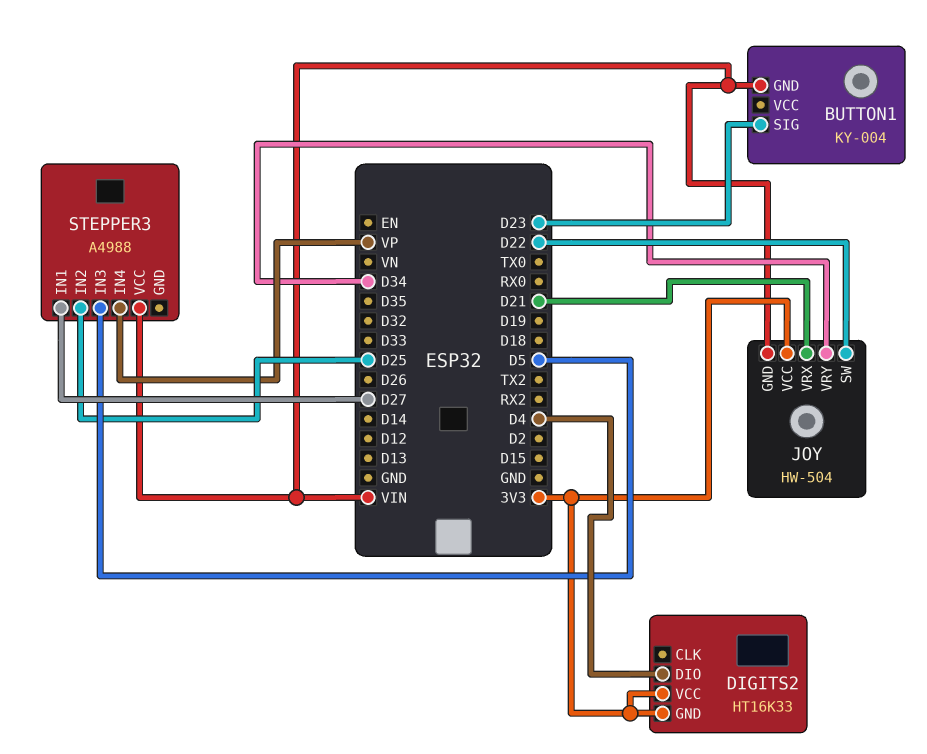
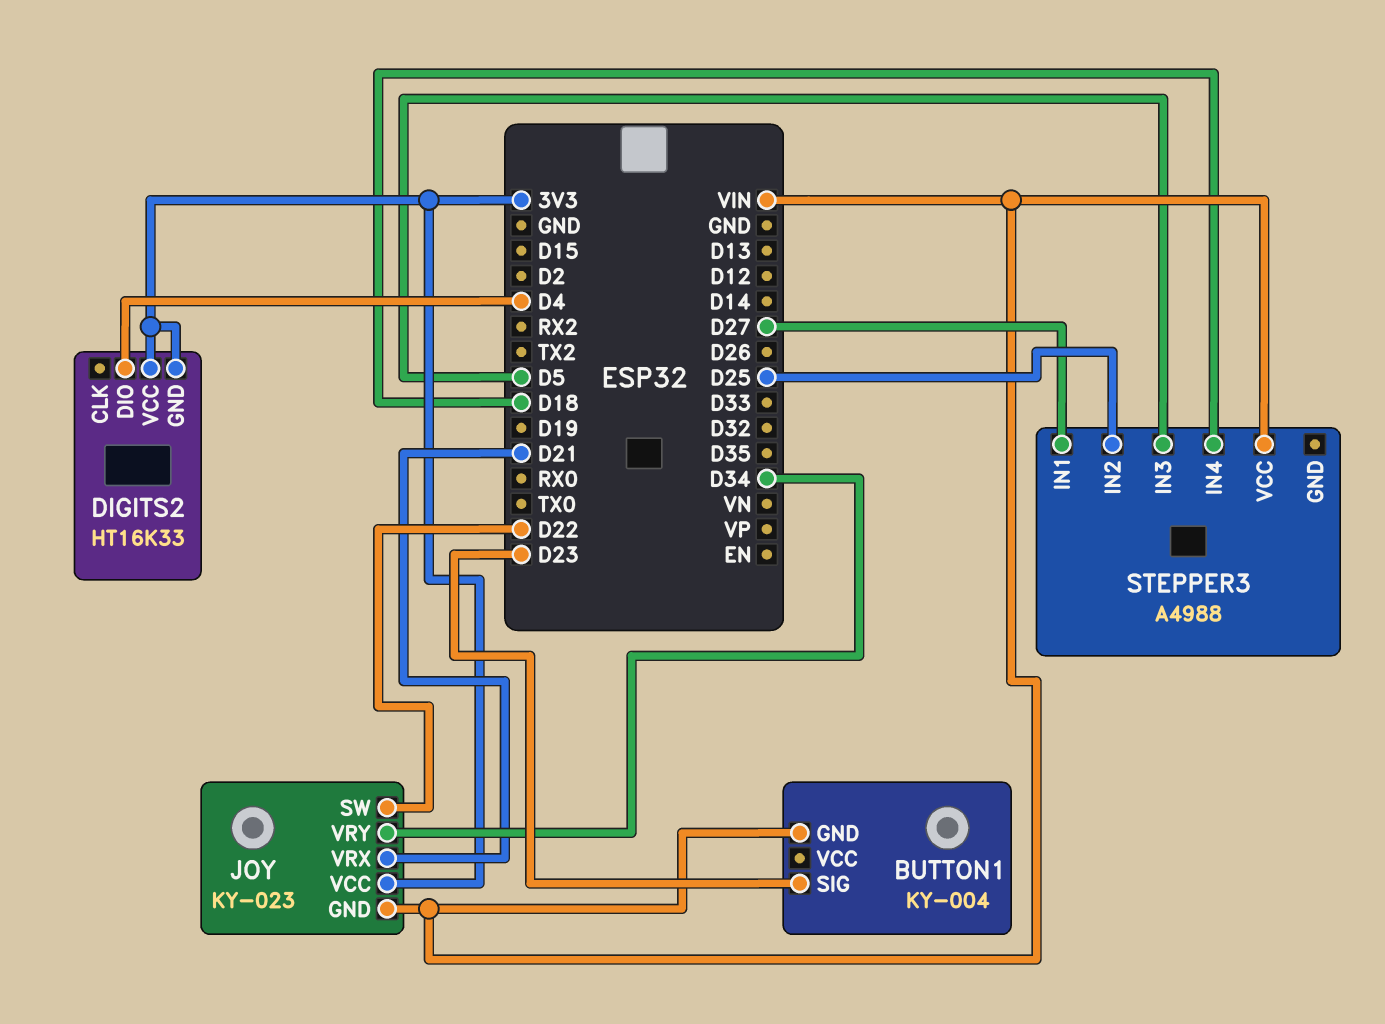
JOY: HW-504 -> KY-023
STEPPER3 pin IN4: VP -> D18

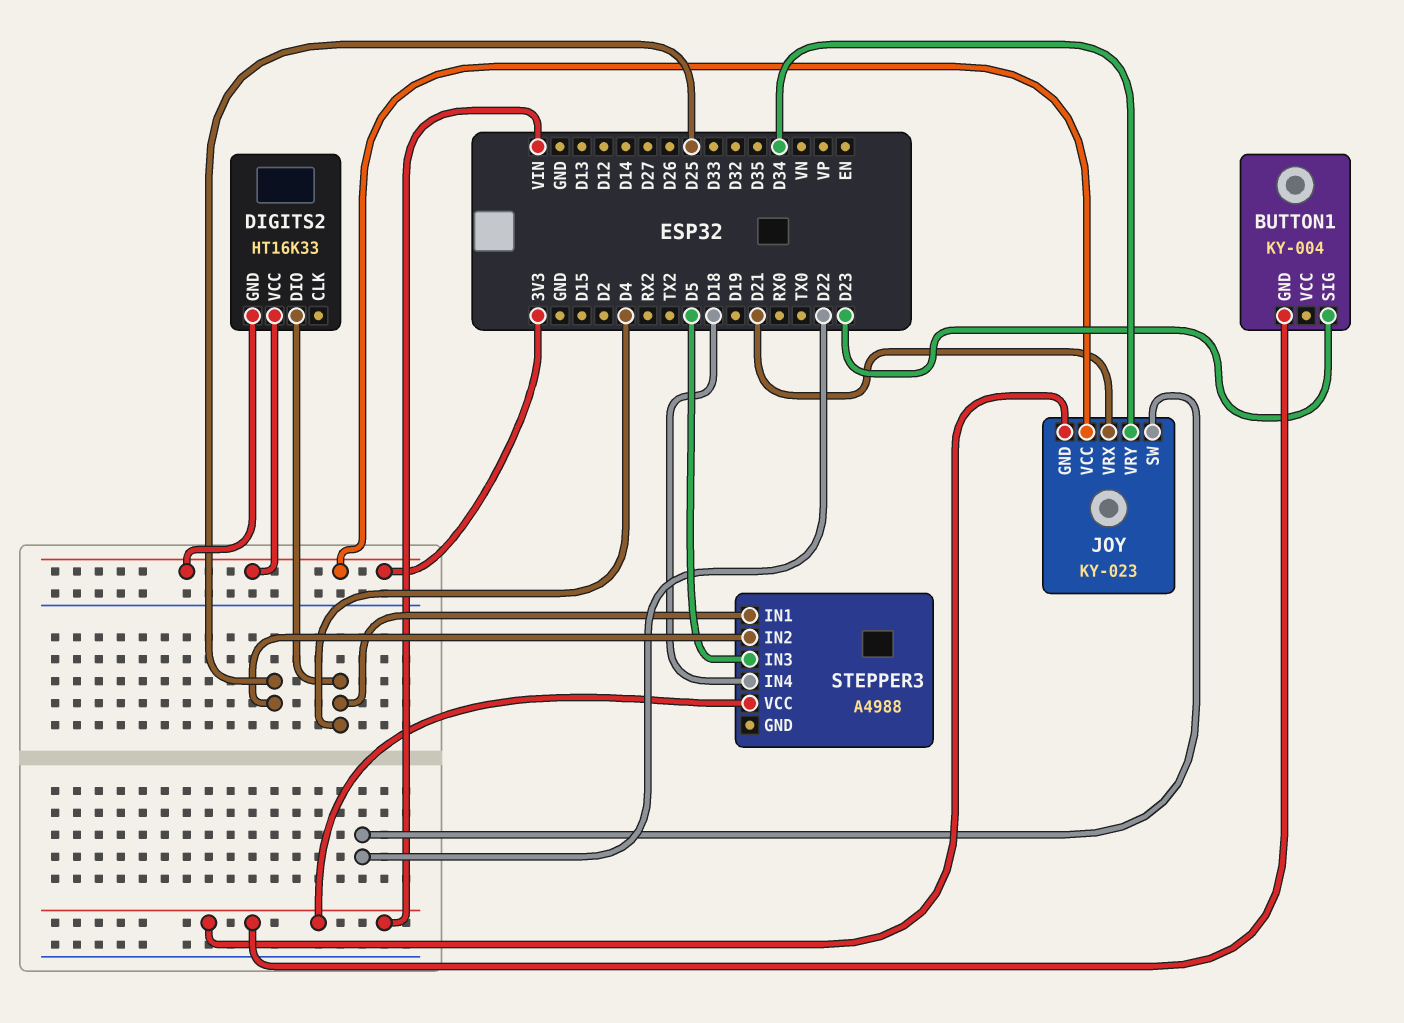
STEPPER3 pin IN1: D27 -> D4

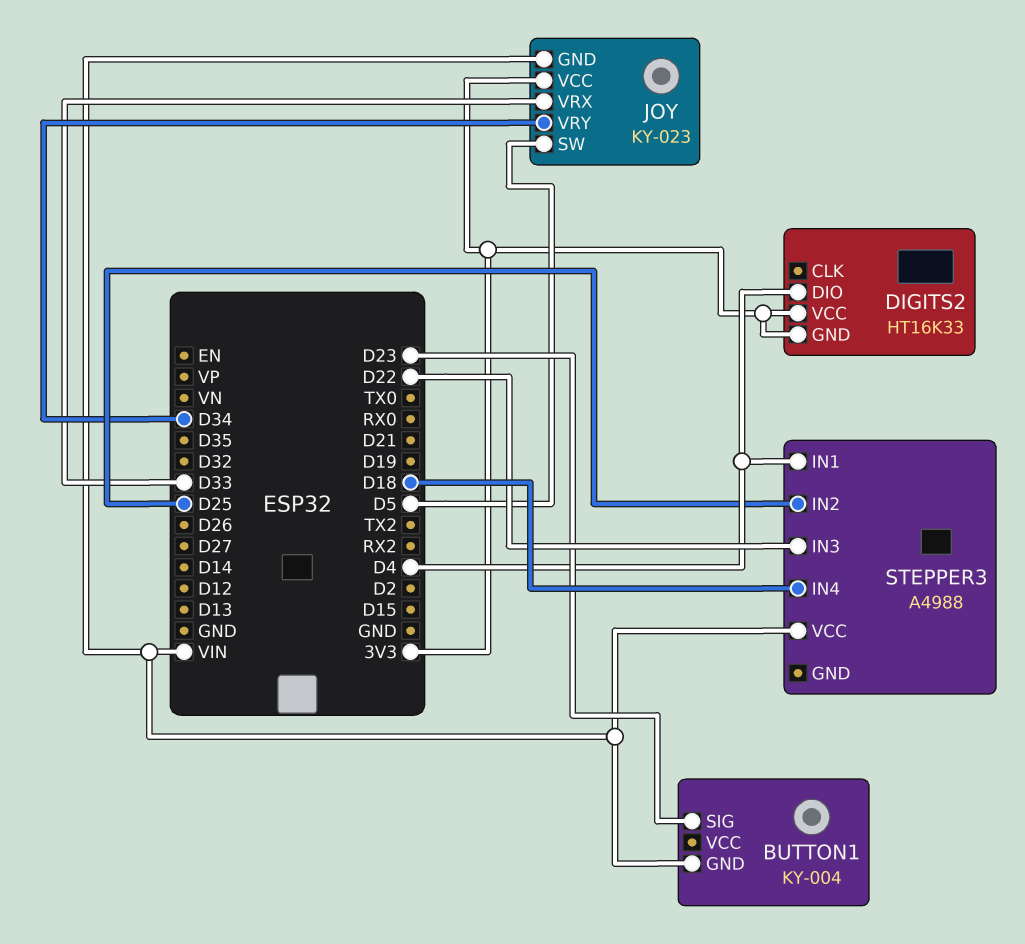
JOY pin SW: D22 -> D5
JOY pin VRX: D21 -> D33
STEPPER3 pin IN3: D5 -> D22

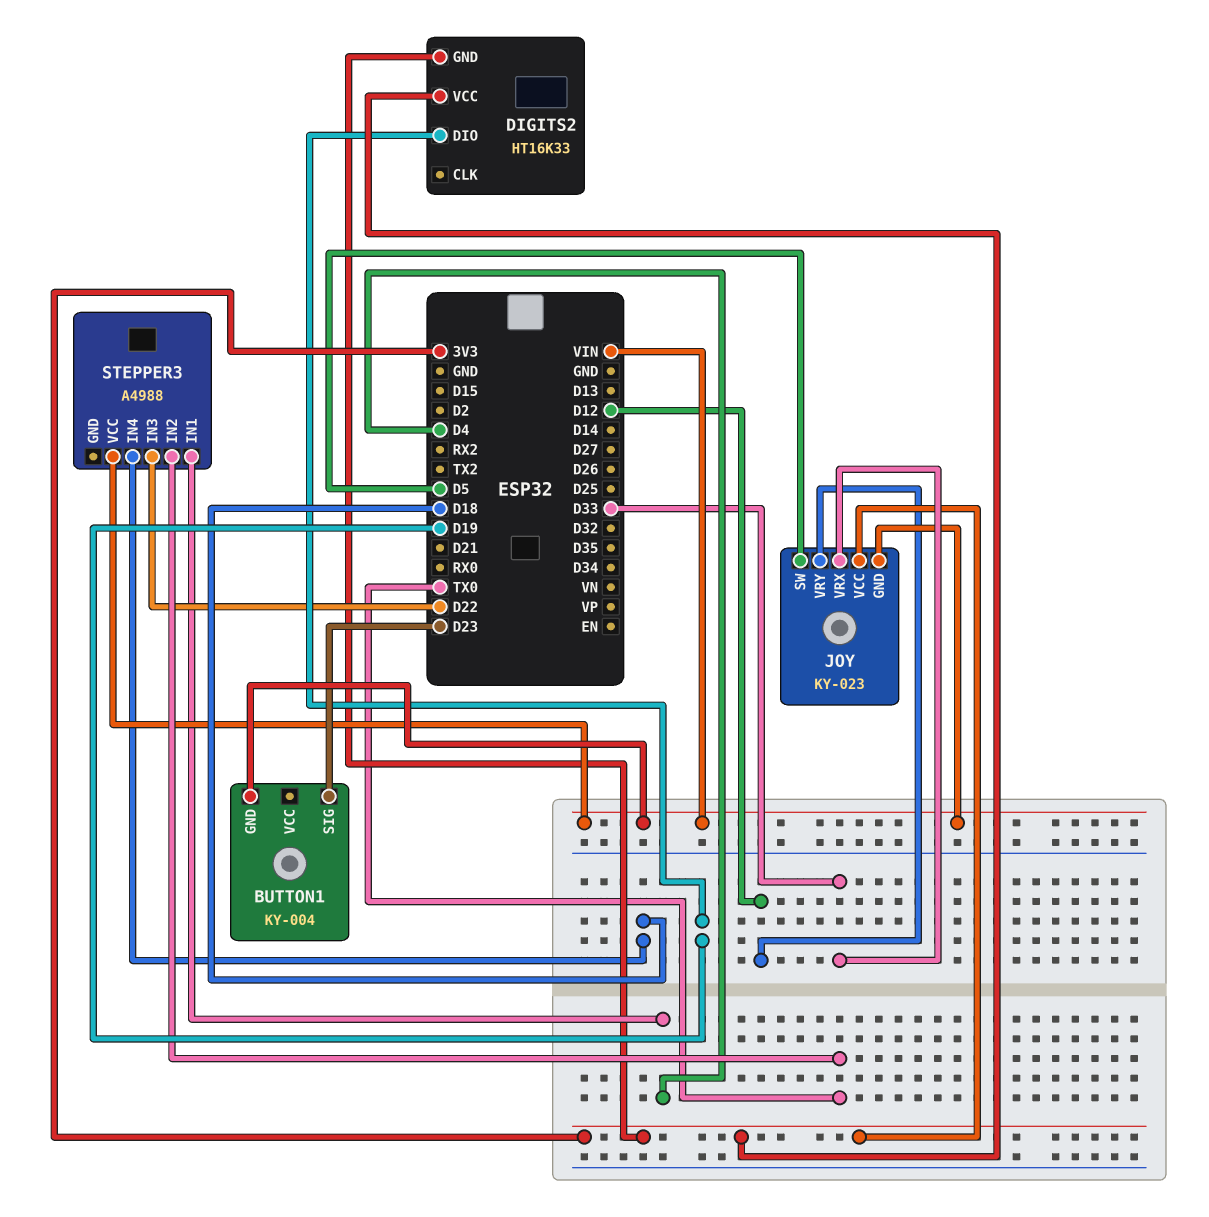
DIGITS2 pin DIO: D4 -> D19
JOY pin VRY: D34 -> D12
STEPPER3 pin IN2: D25 -> TX0

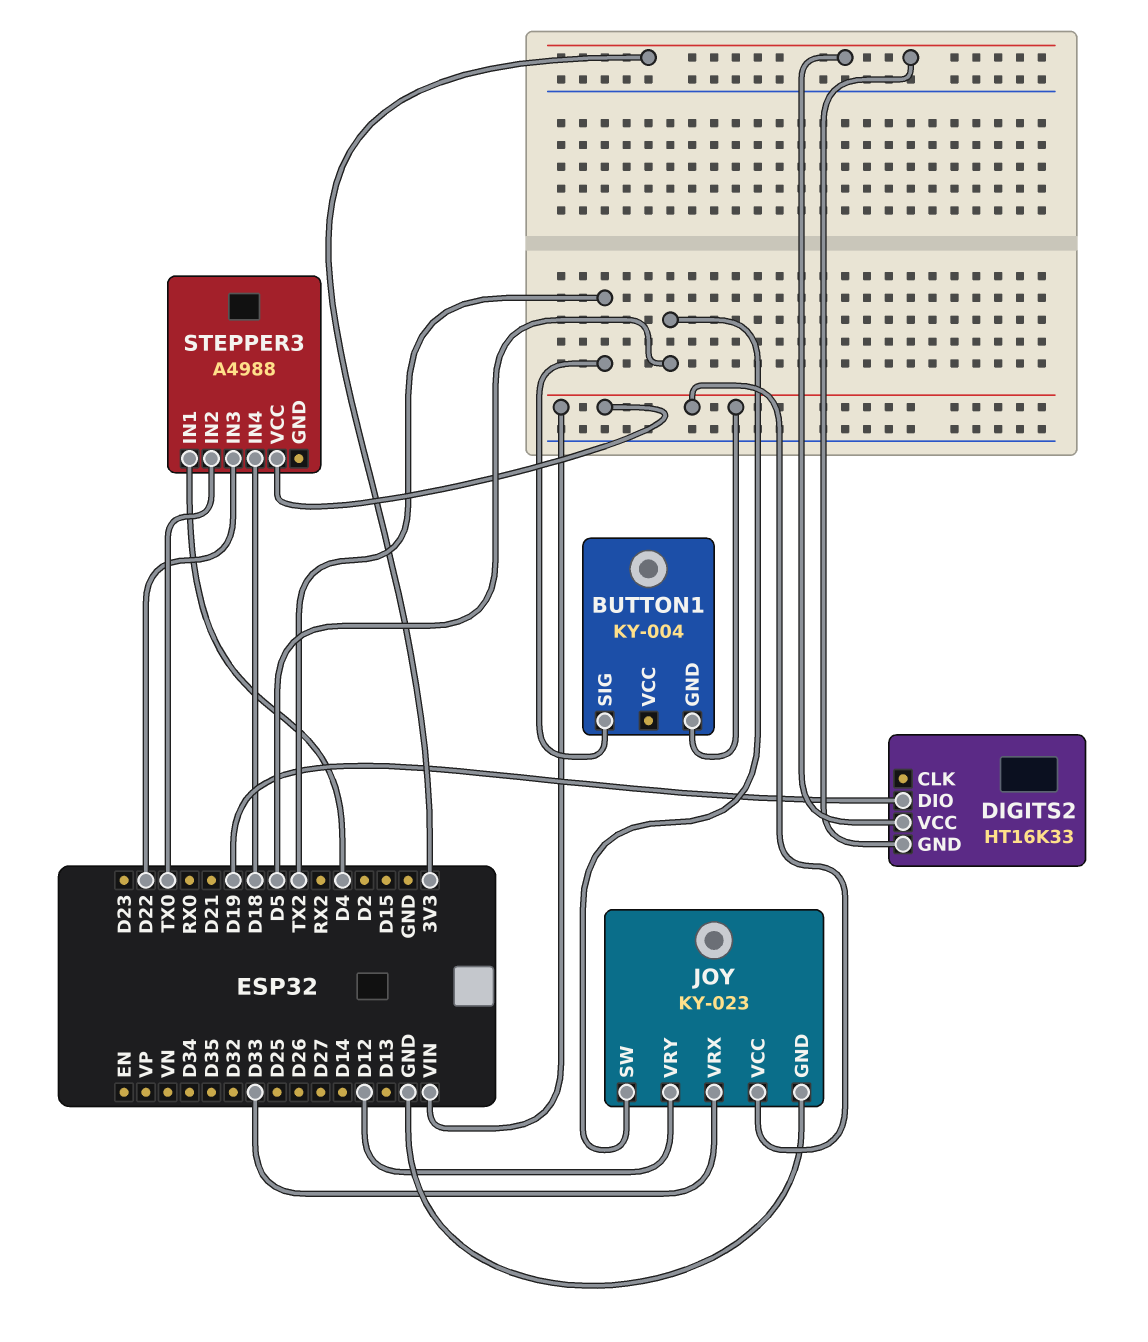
BUTTON1 pin SIG: D23 -> TX2
JOY pin GND: VIN -> GND
JOY pin VCC: 3V3 -> VIN

